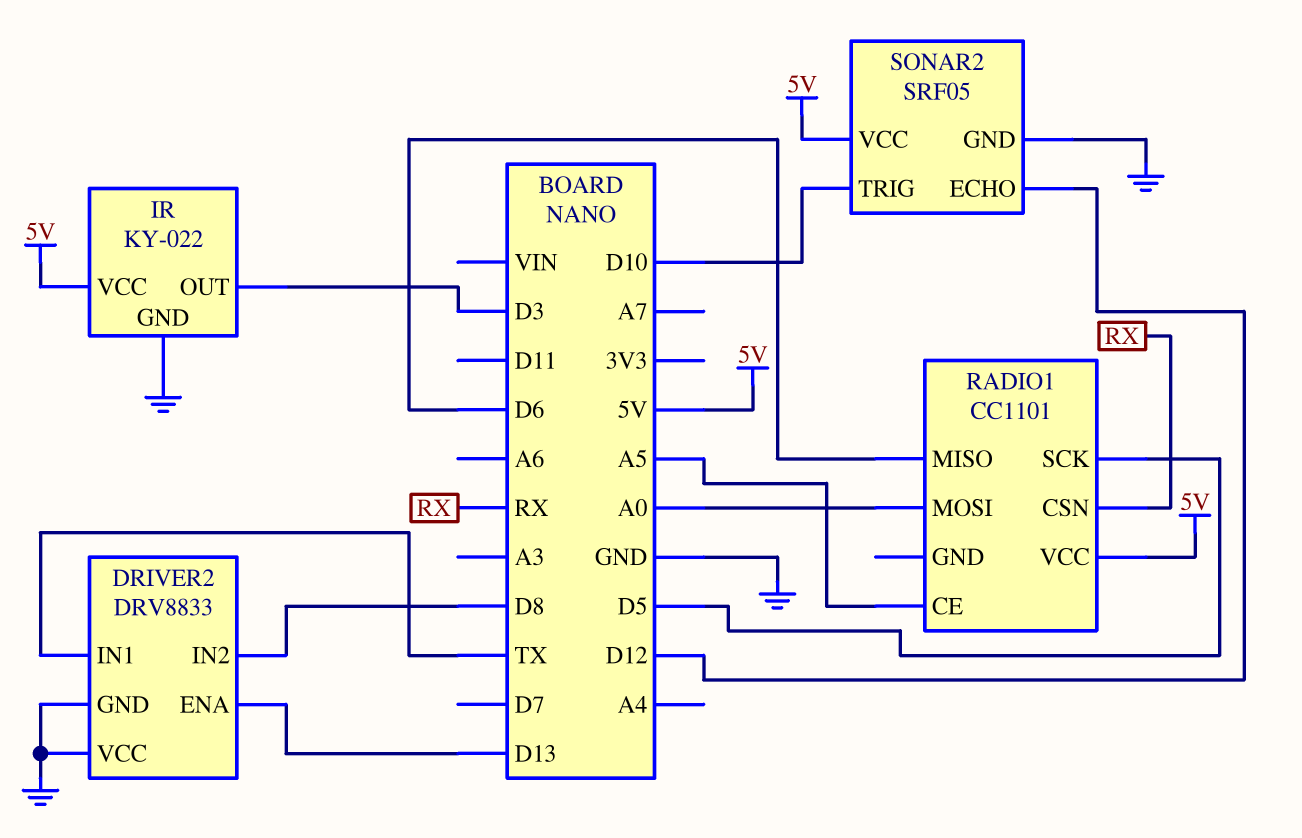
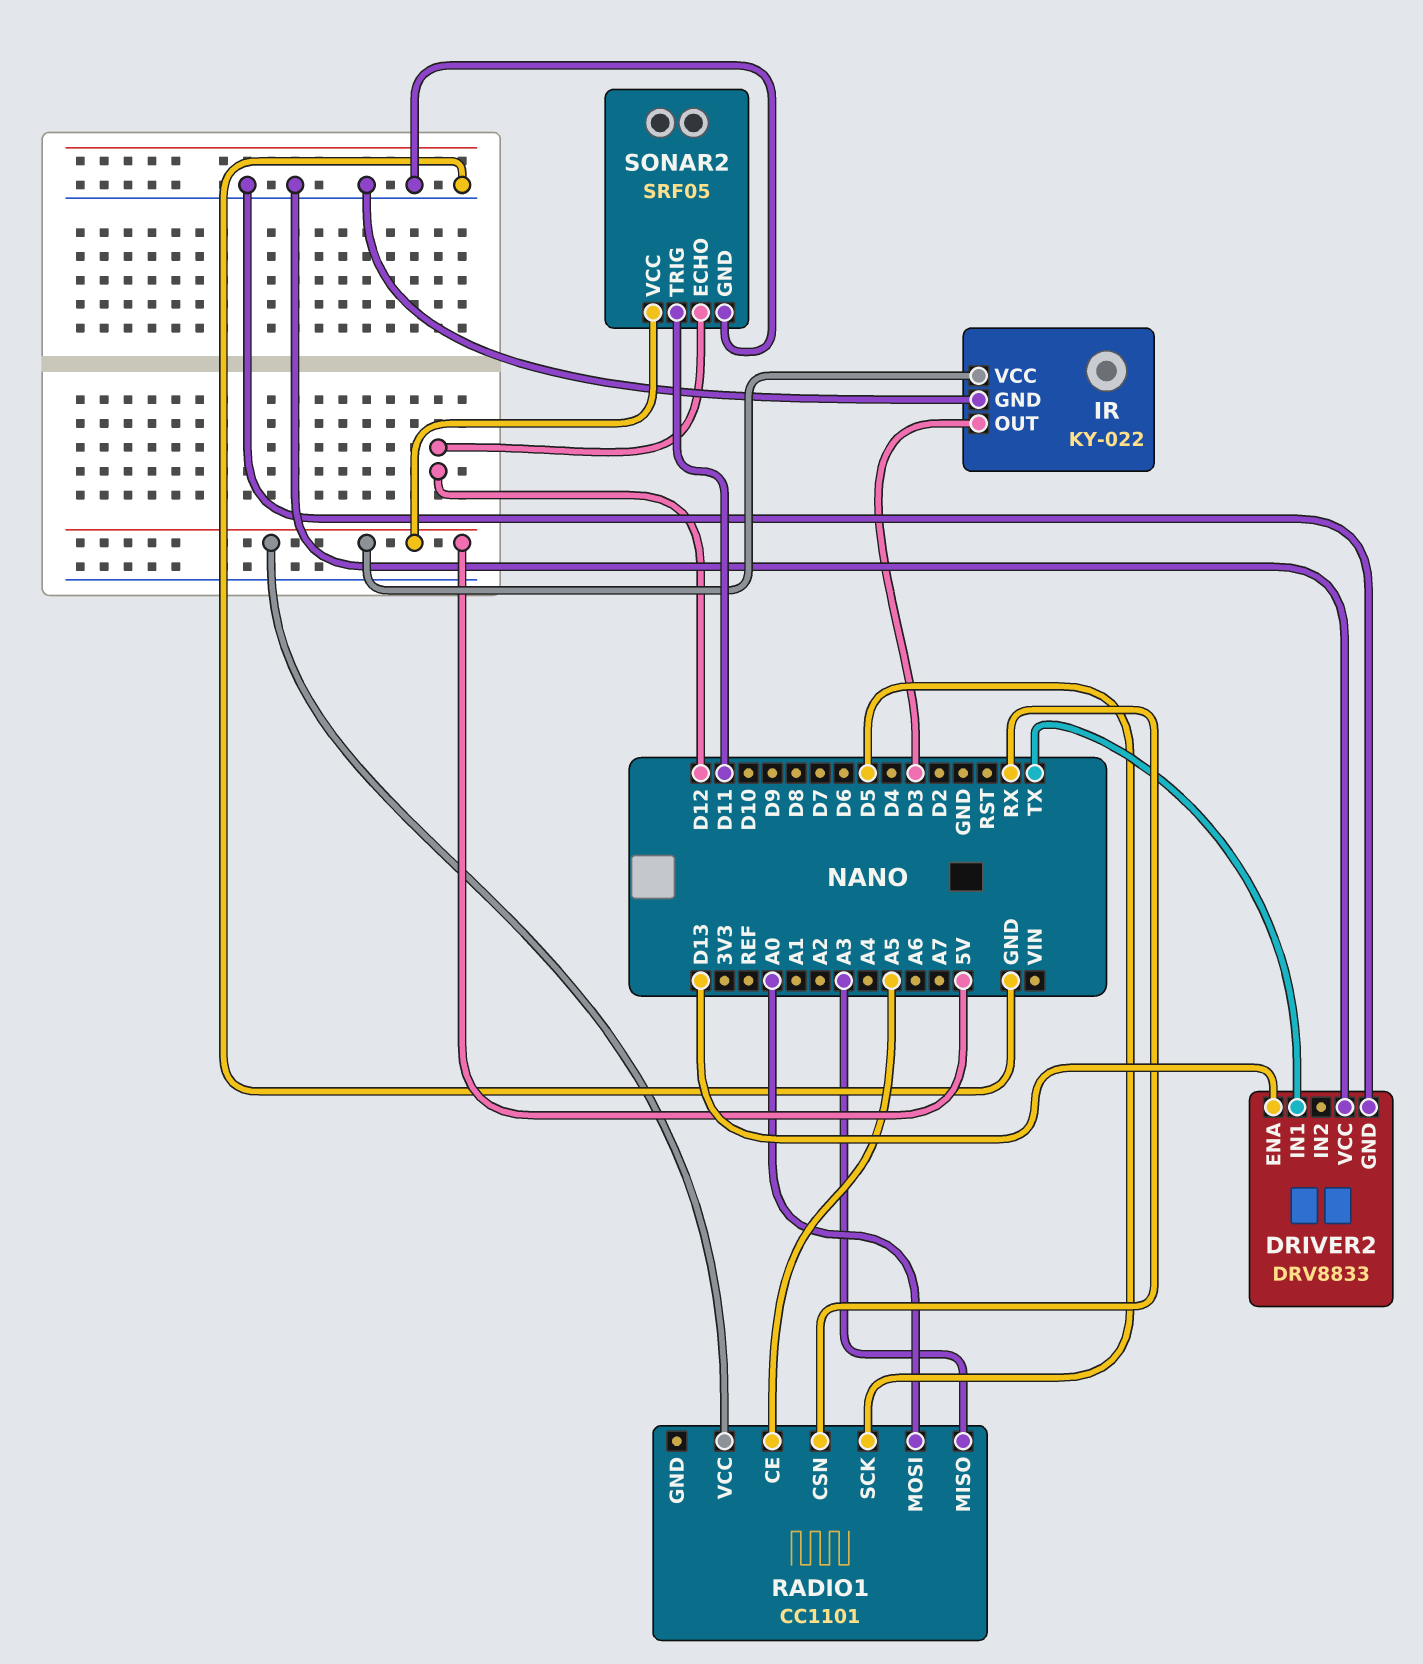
DRIVER2 pin IN2: D8 -> none
RADIO1 pin MISO: D6 -> A3
SONAR2 pin TRIG: D10 -> D11

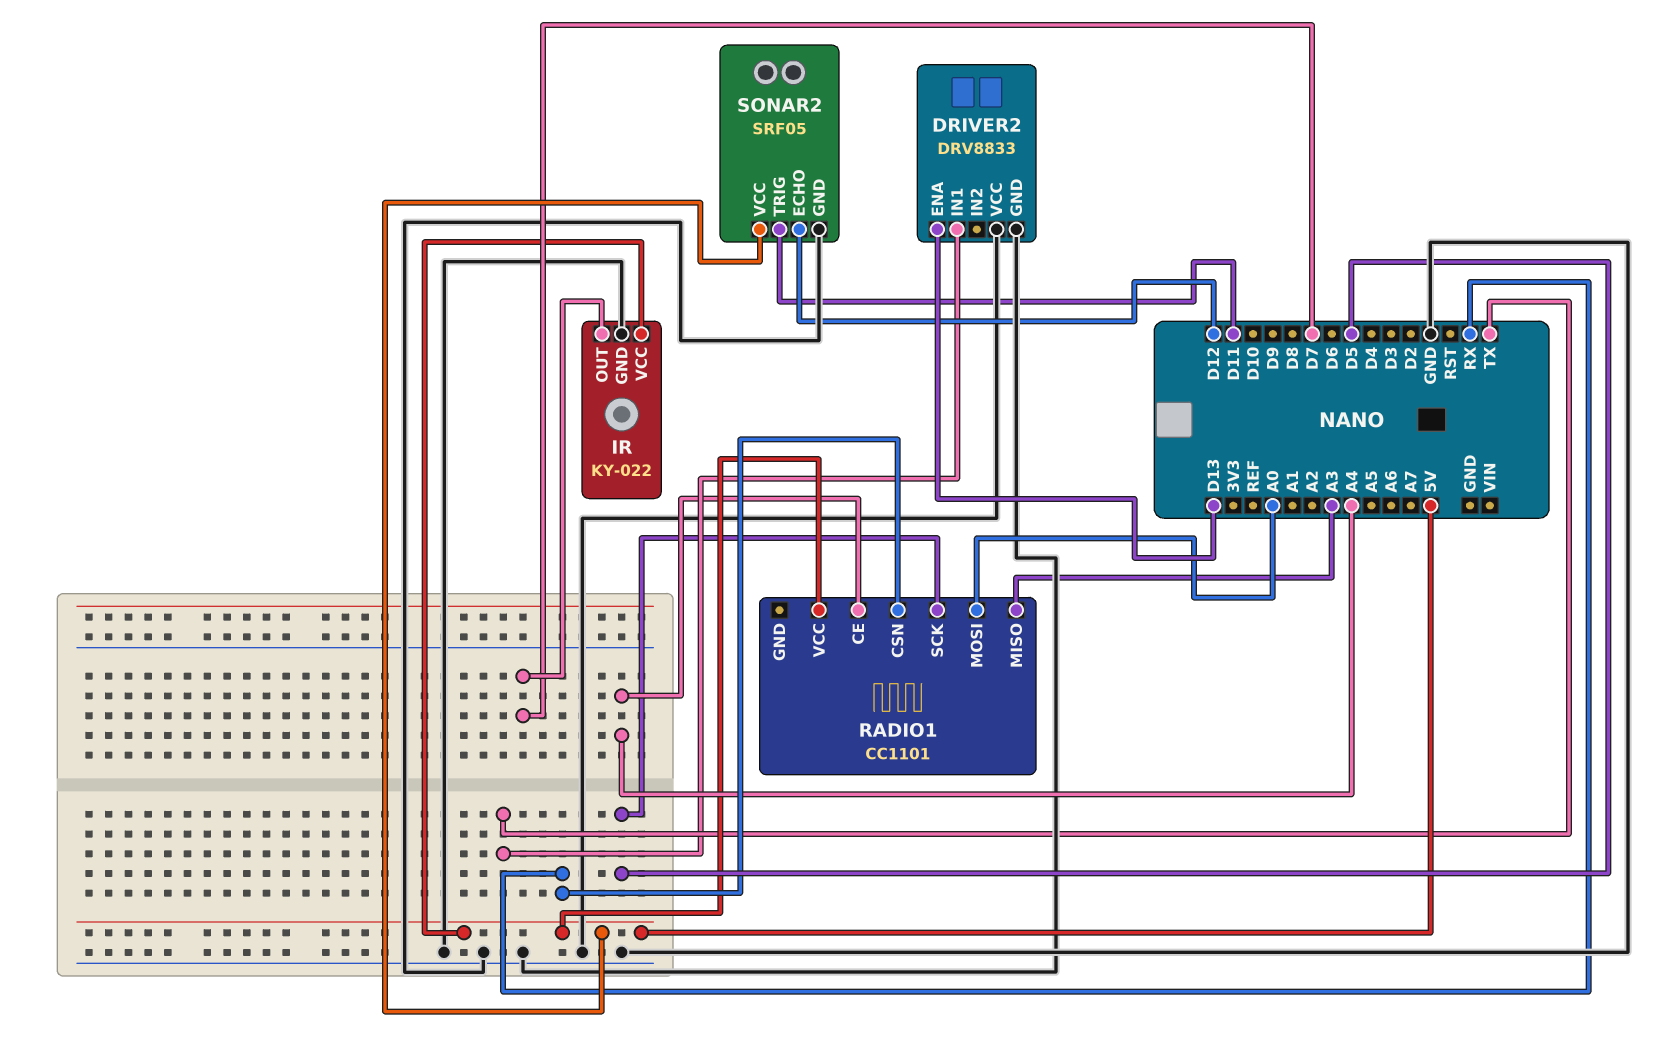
IR pin OUT: D3 -> D7
RADIO1 pin CE: A5 -> A4

